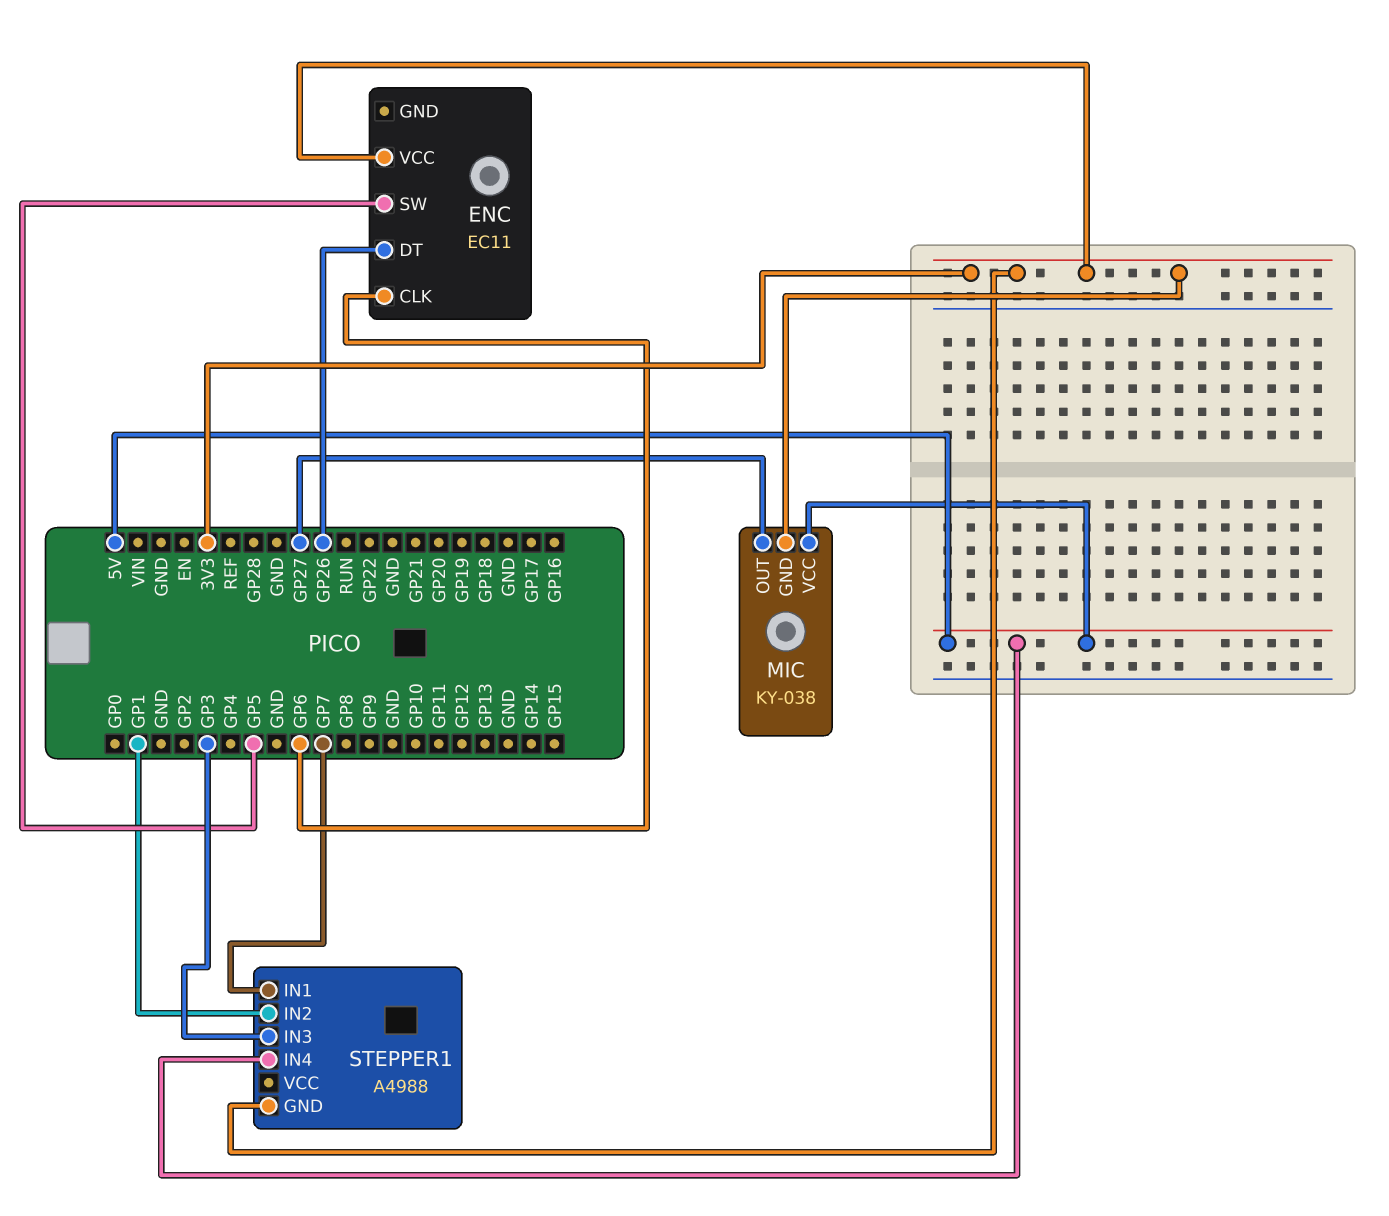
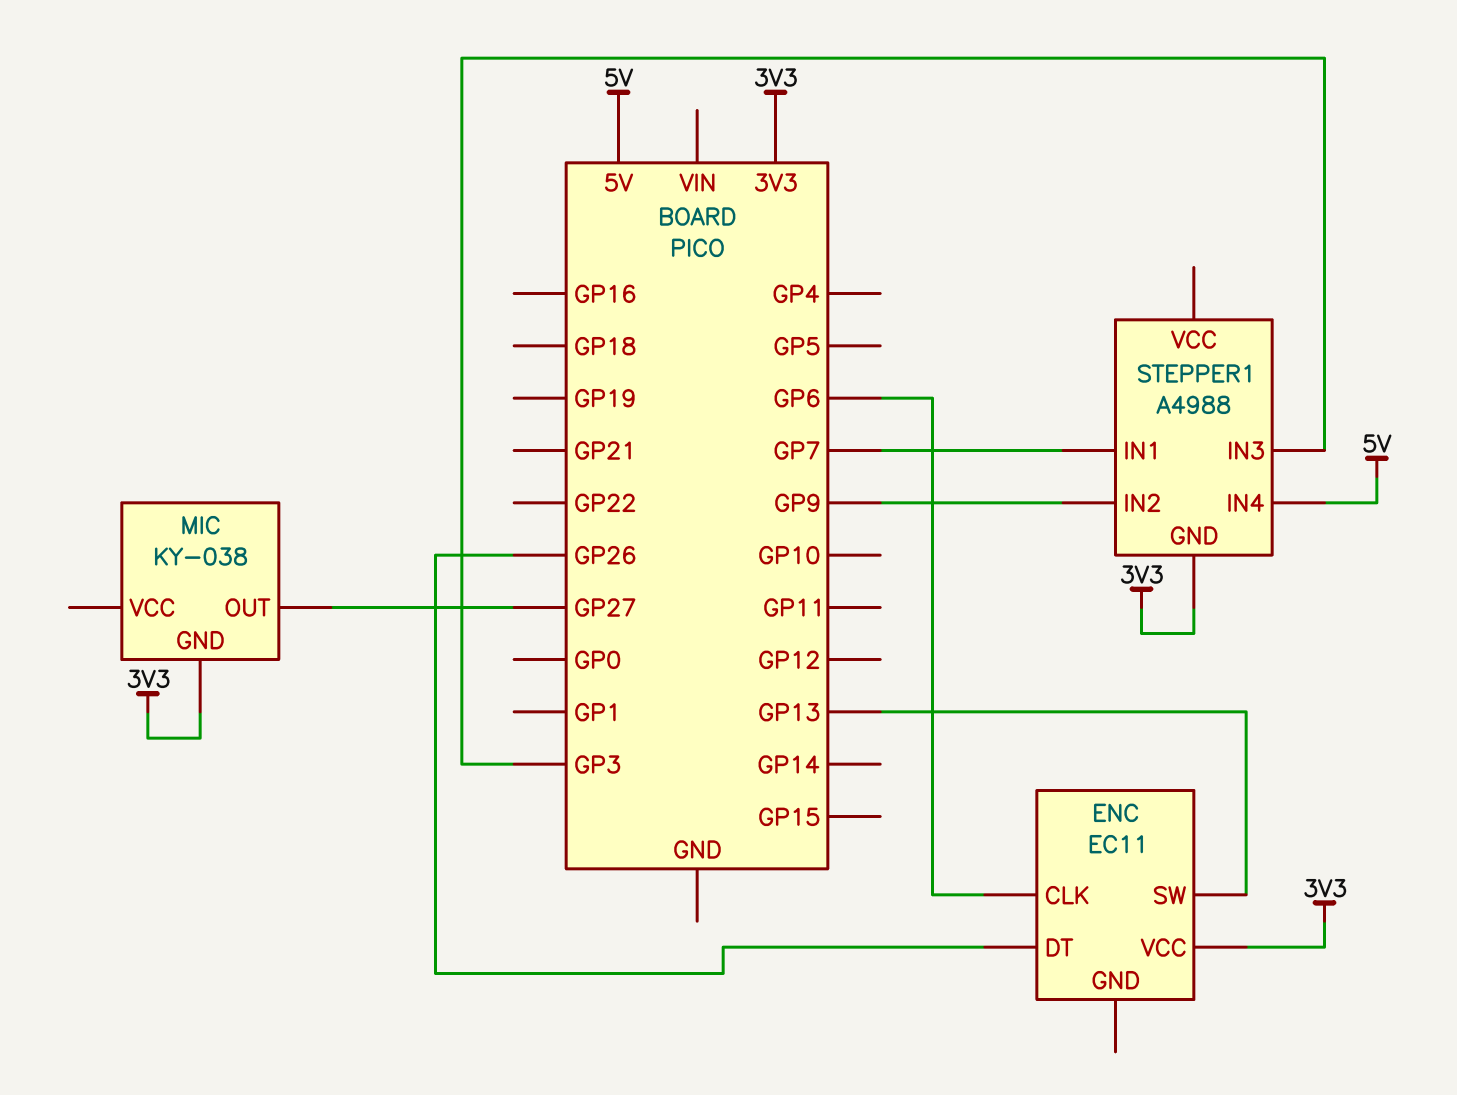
ENC pin SW: GP5 -> GP13
MIC pin VCC: 5V -> none
STEPPER1 pin IN2: GP1 -> GP9

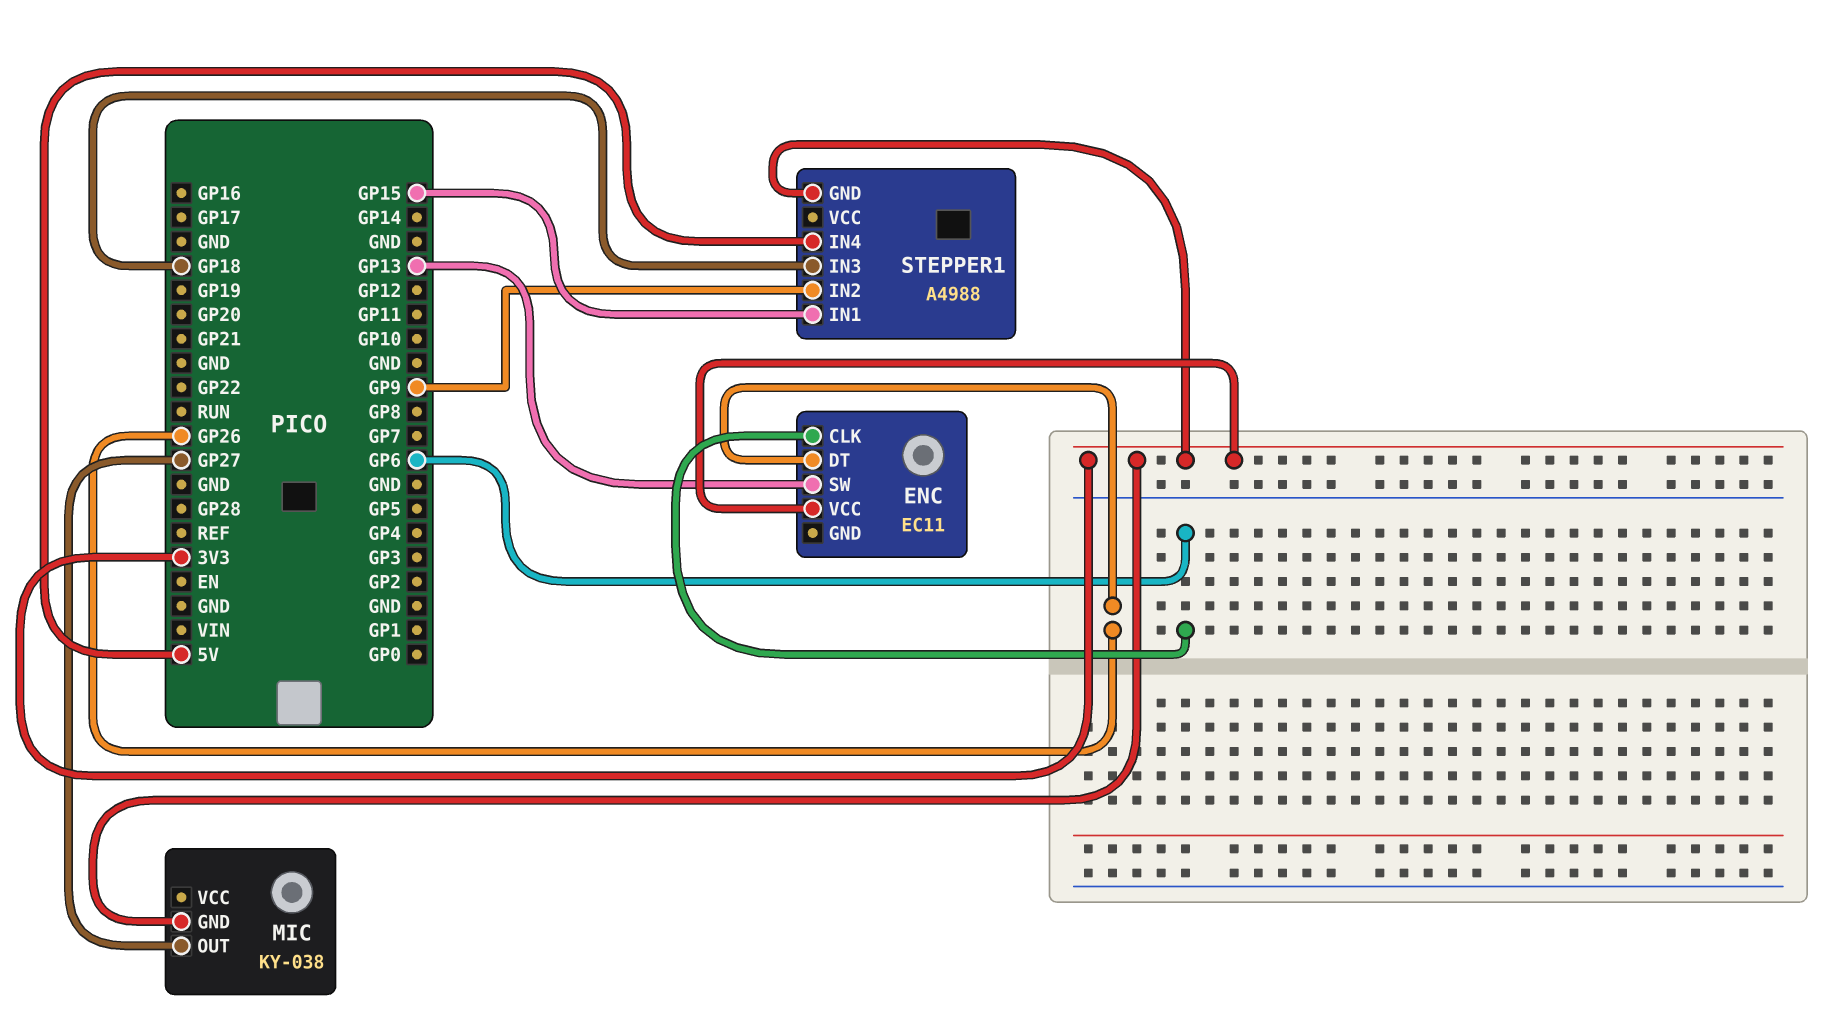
STEPPER1 pin IN1: GP7 -> GP15
STEPPER1 pin IN3: GP3 -> GP18

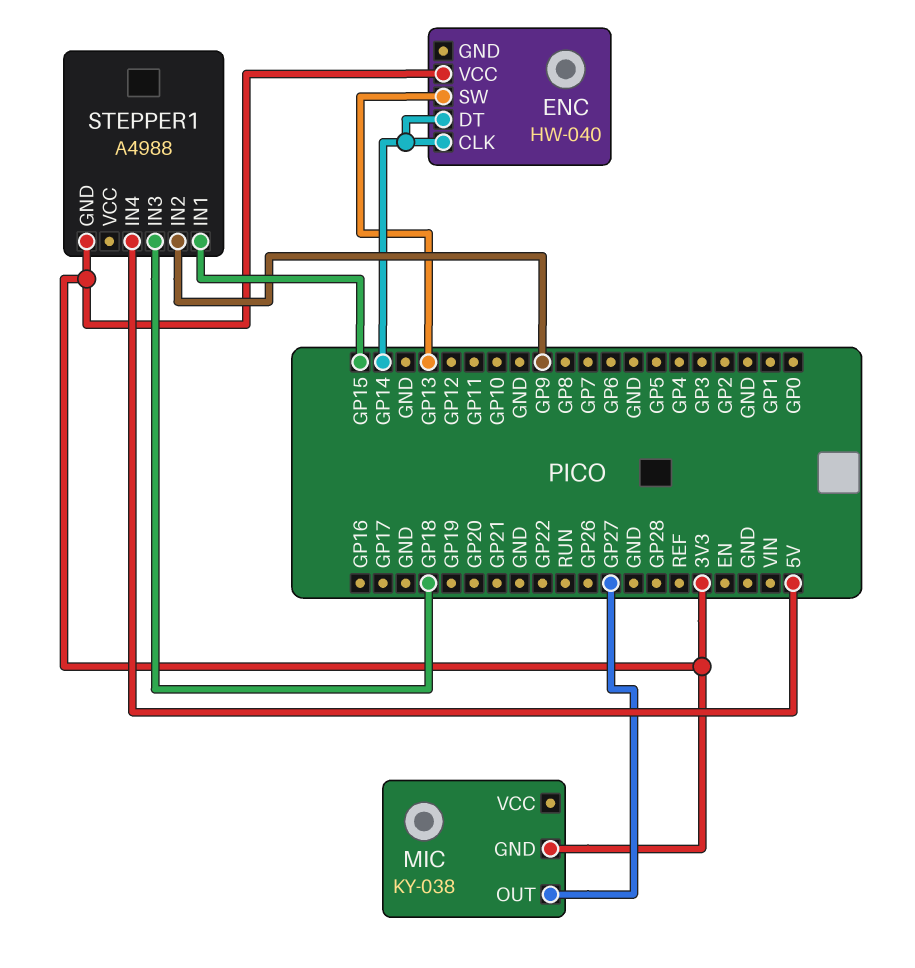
ENC: EC11 -> HW-040
ENC pin CLK: GP6 -> GP14
ENC pin DT: GP26 -> GP14

